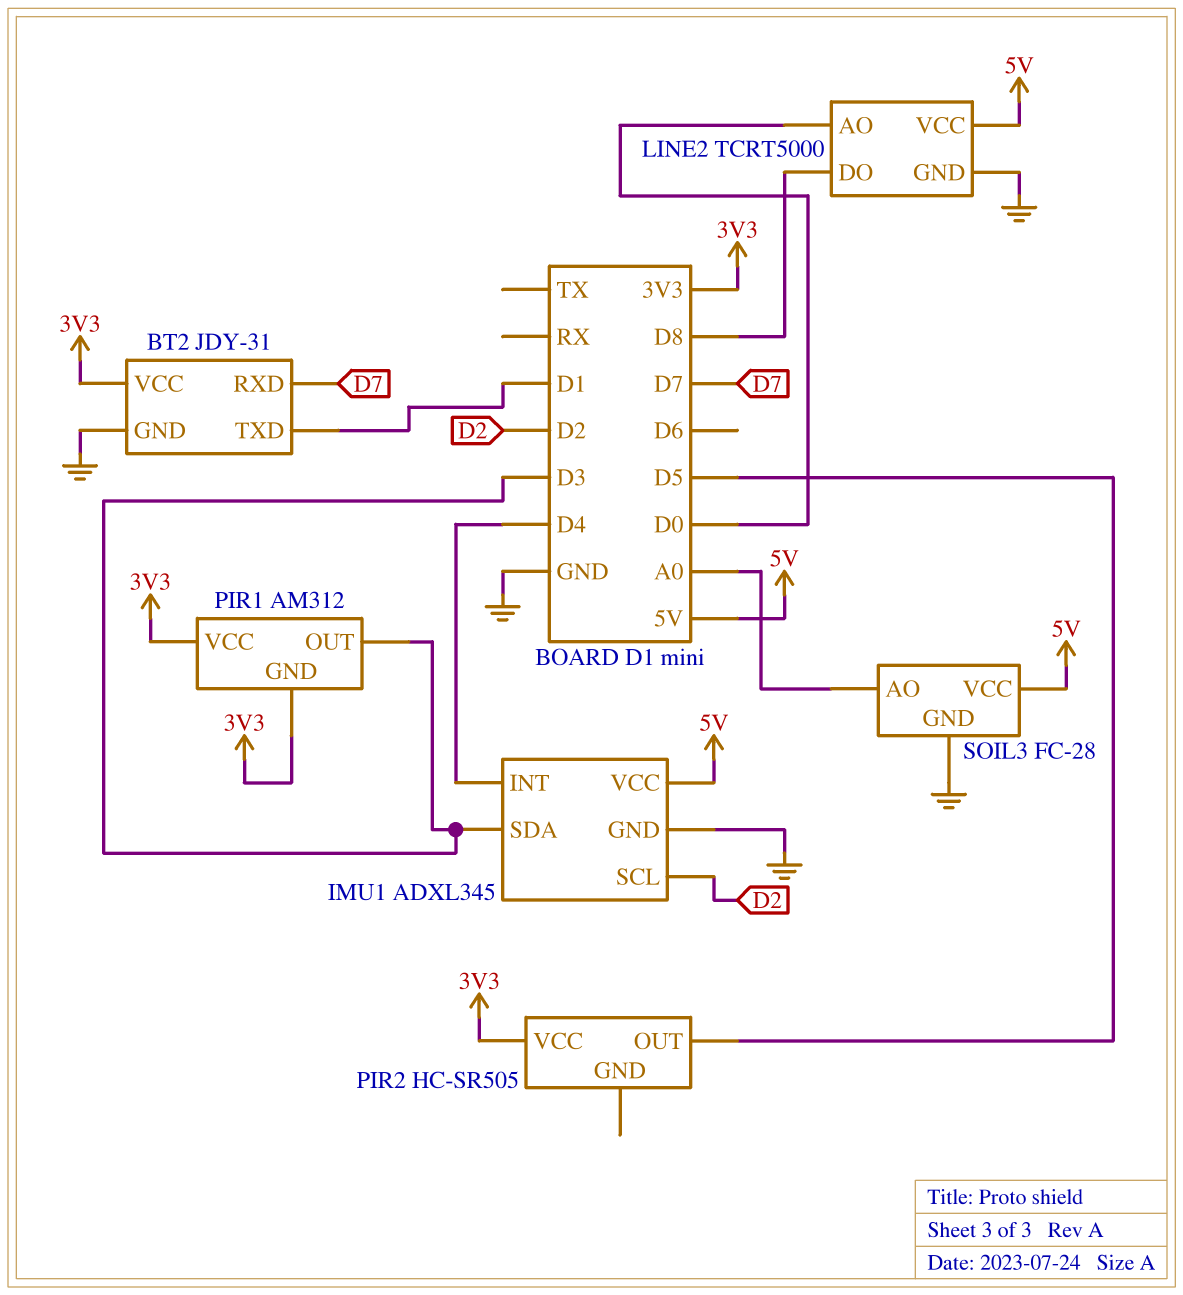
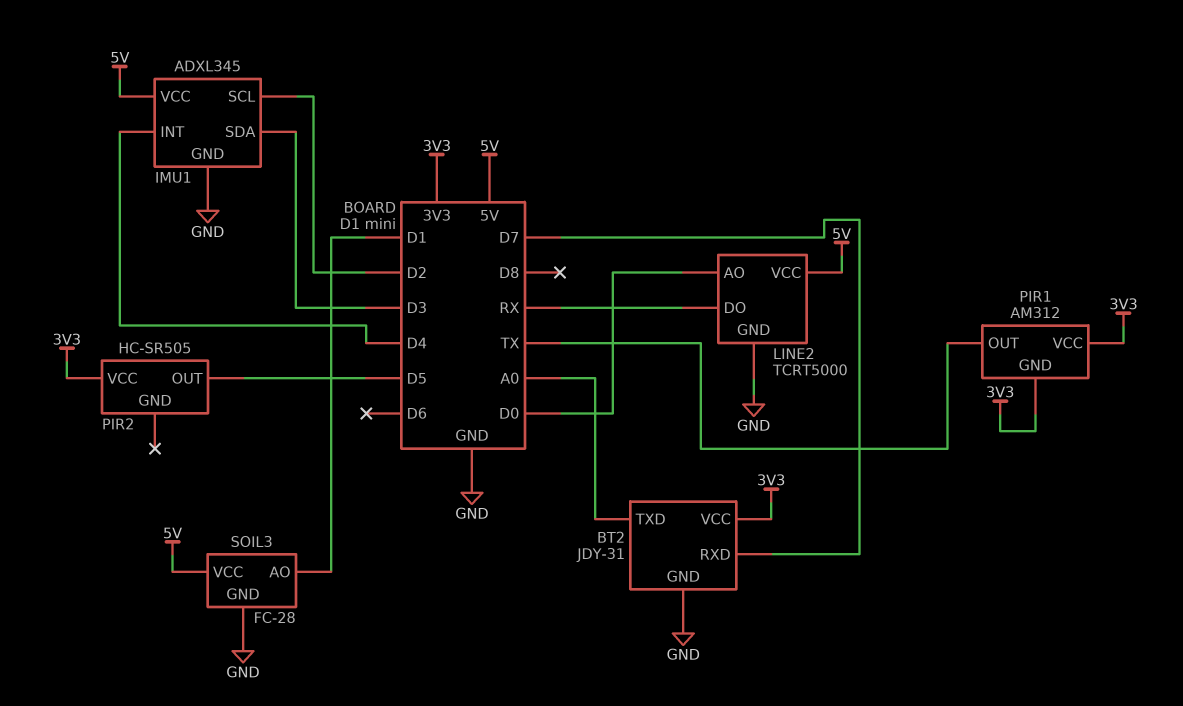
BT2 pin TXD: D1 -> A0
LINE2 pin DO: D8 -> RX
PIR1 pin OUT: D3 -> TX
SOIL3 pin AO: A0 -> D1

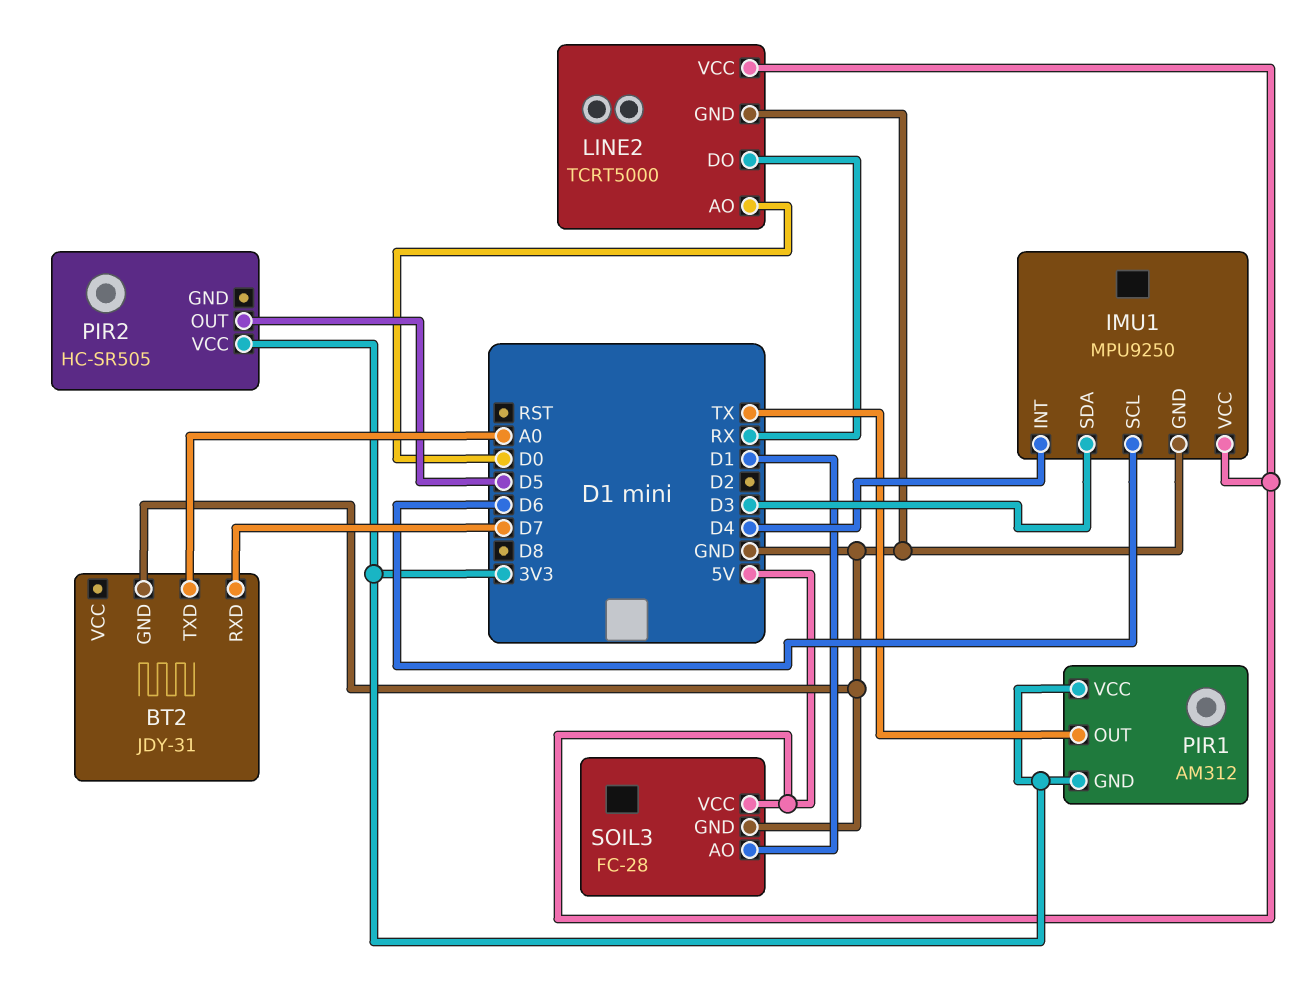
BT2 pin VCC: 3V3 -> none
IMU1: ADXL345 -> MPU9250
IMU1 pin SCL: D2 -> D6

